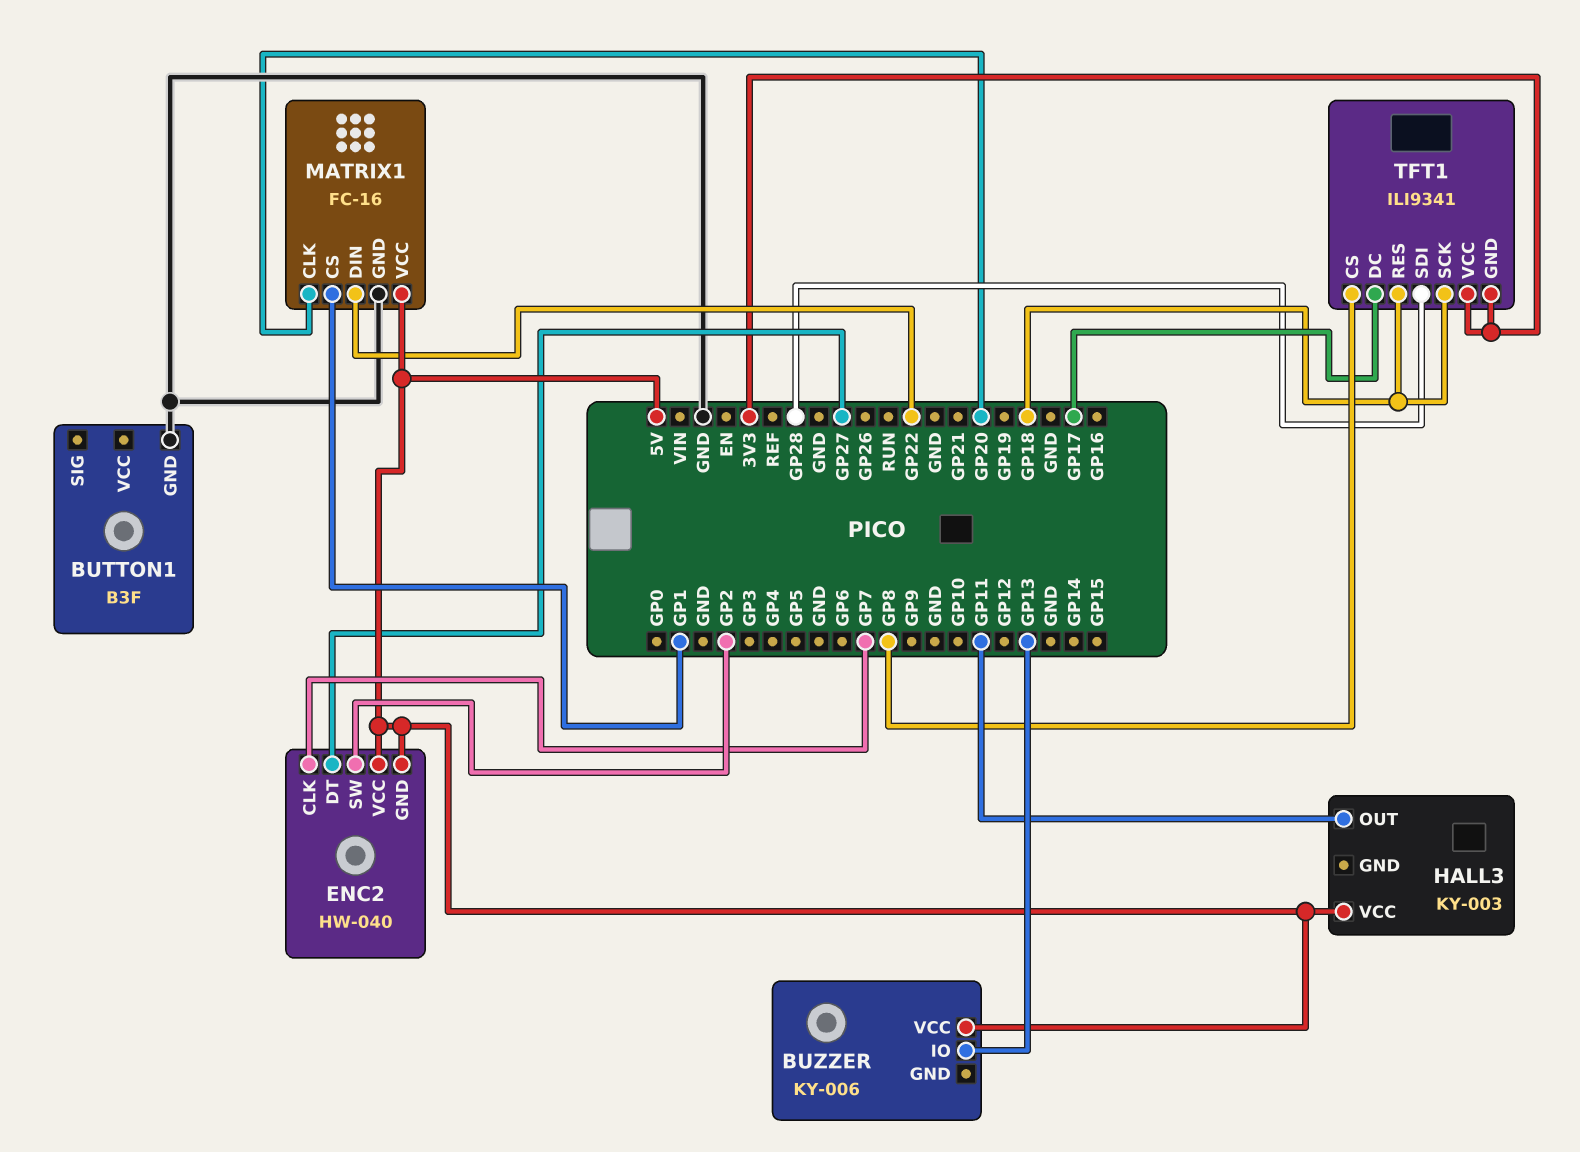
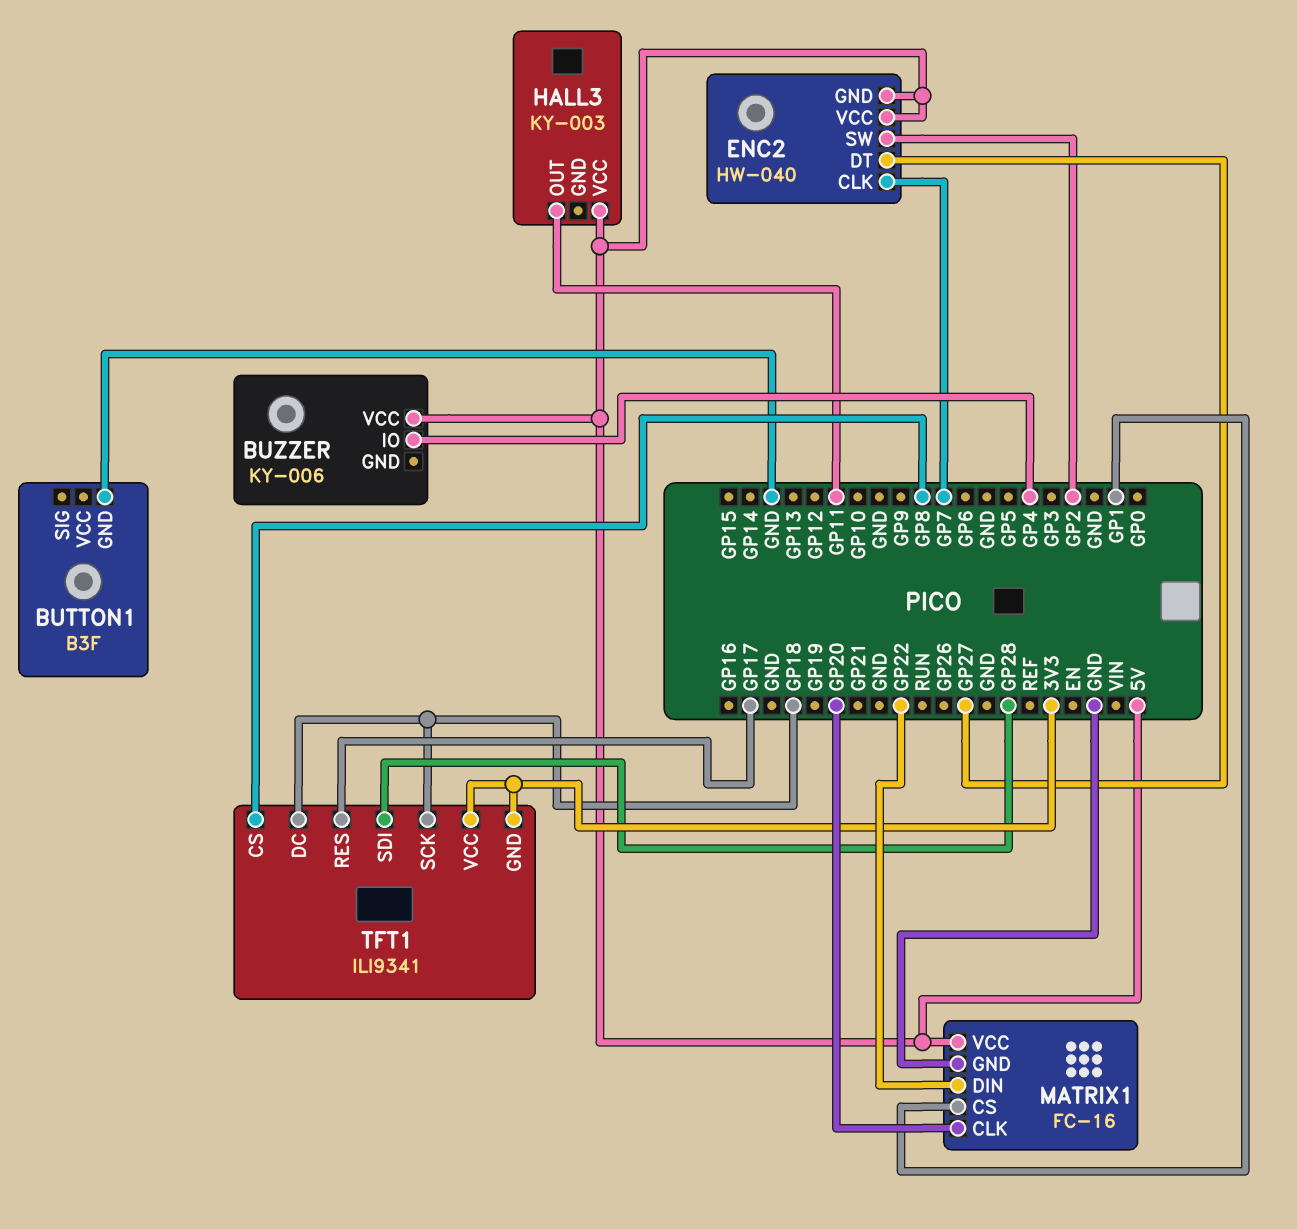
BUZZER pin IO: GP13 -> GP4
TFT1 pin DC: GP17 -> GP18
TFT1 pin RES: GP18 -> GP17

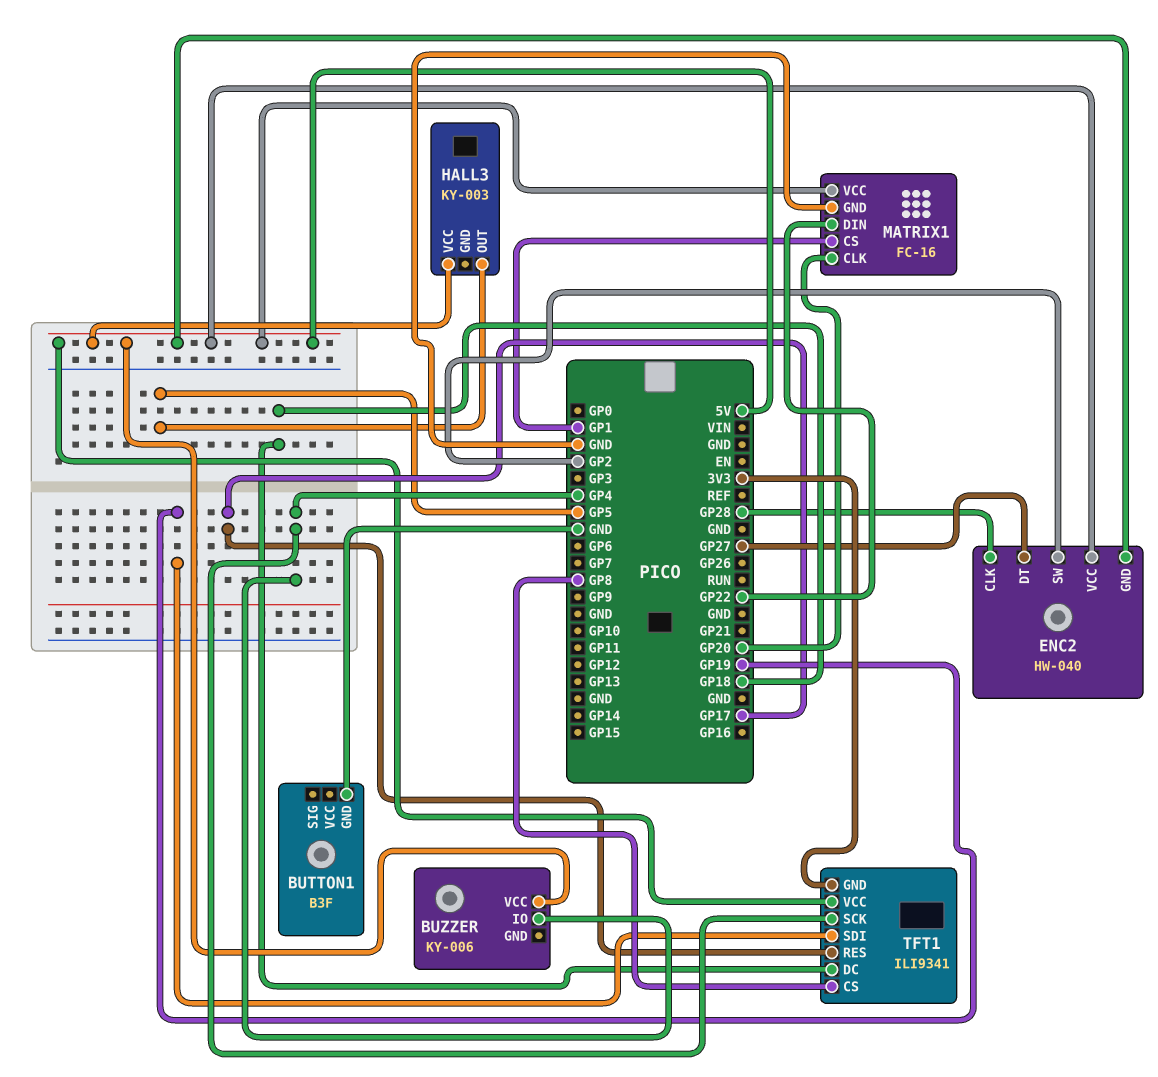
ENC2 pin CLK: GP7 -> GP28
HALL3 pin OUT: GP11 -> GP5
TFT1 pin SCK: GP18 -> GP4
TFT1 pin SDI: GP28 -> GP19
TFT1 pin VCC: 3V3 -> 5V

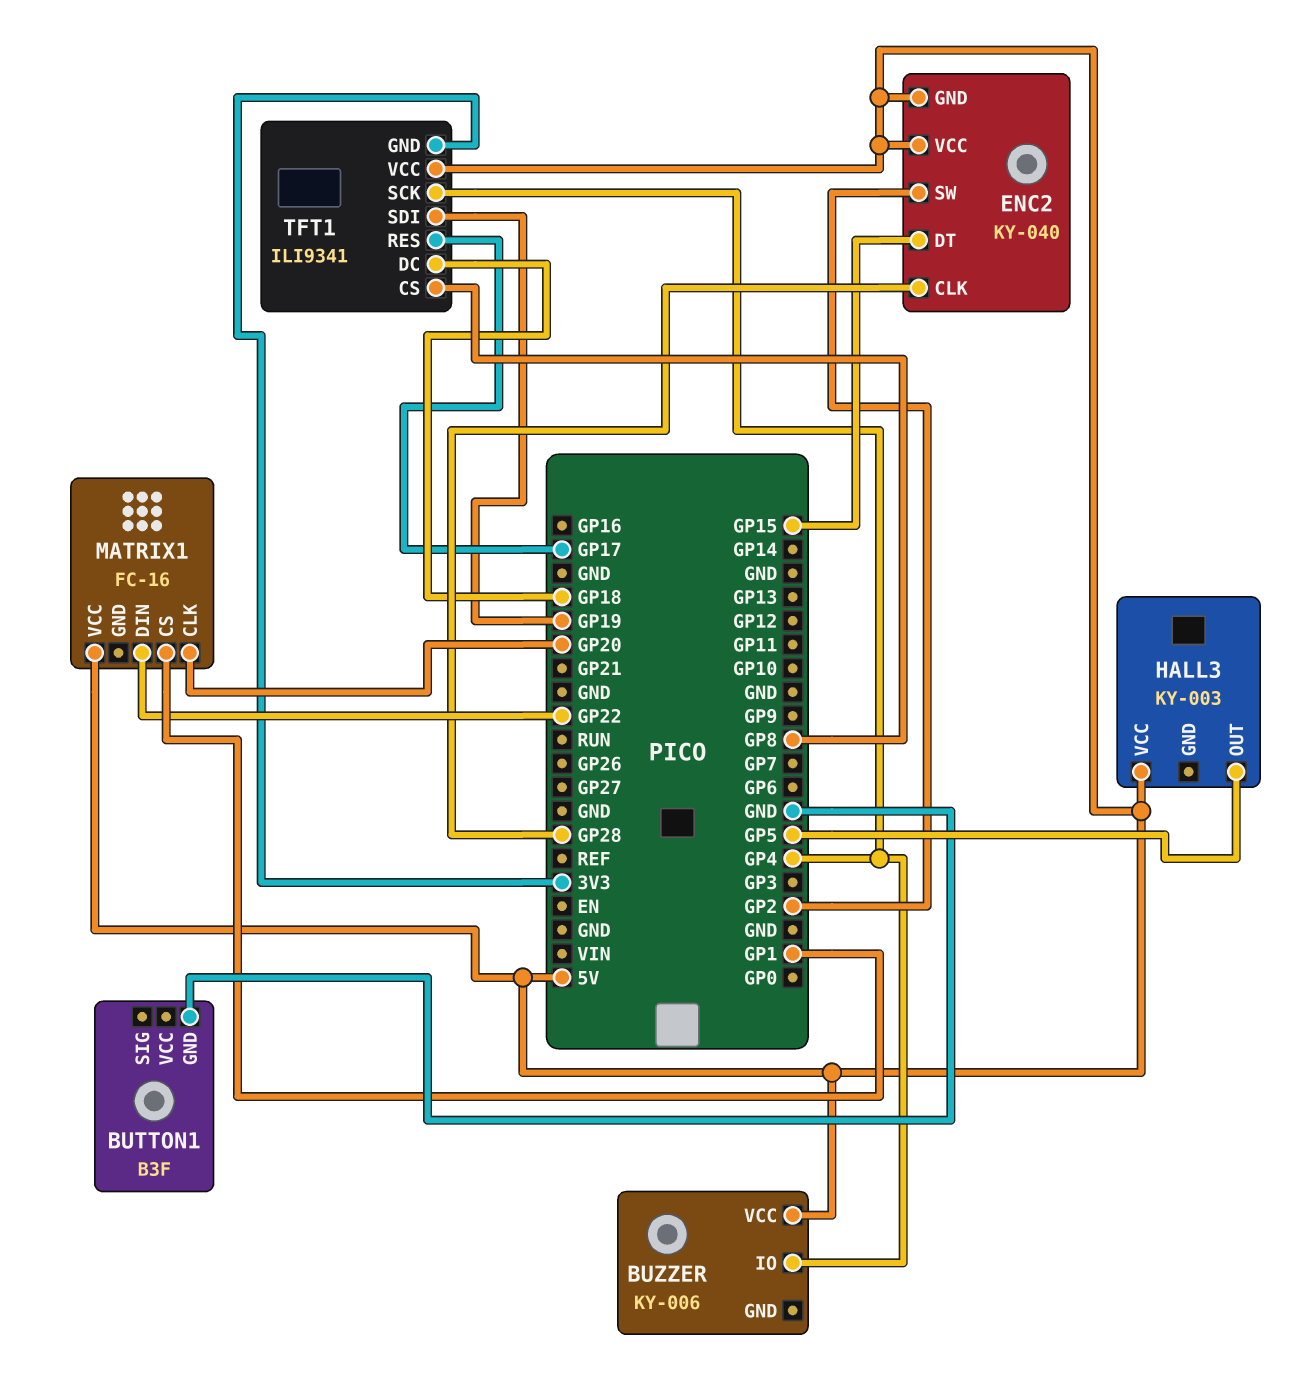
ENC2: HW-040 -> KY-040
ENC2 pin DT: GP27 -> GP15
MATRIX1 pin GND: GND -> none

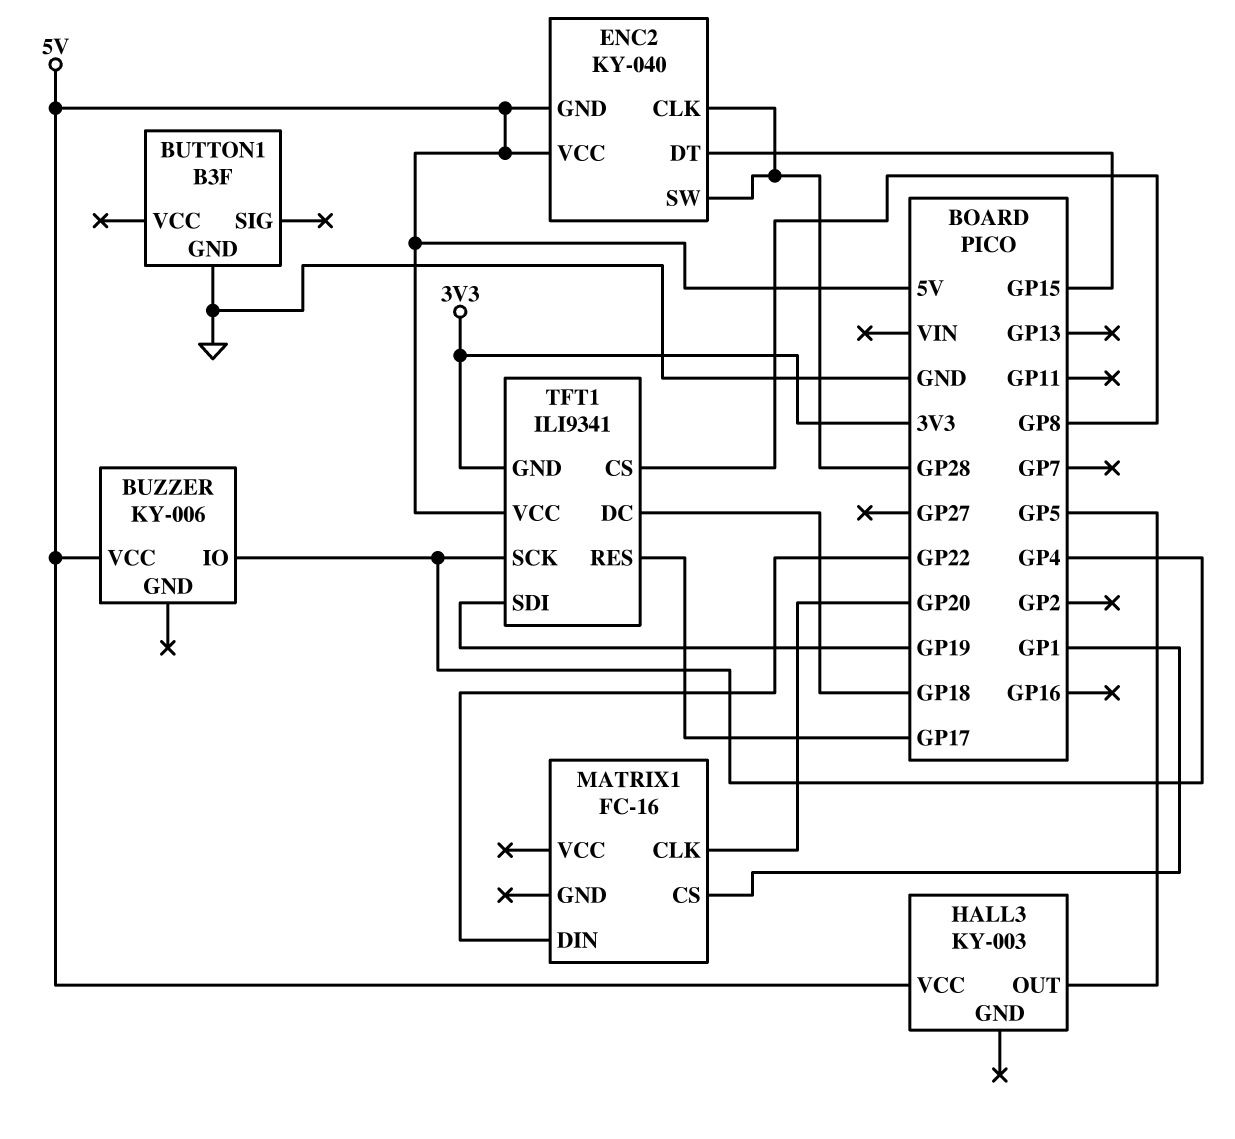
ENC2 pin SW: GP2 -> GP28
MATRIX1 pin VCC: 5V -> none

